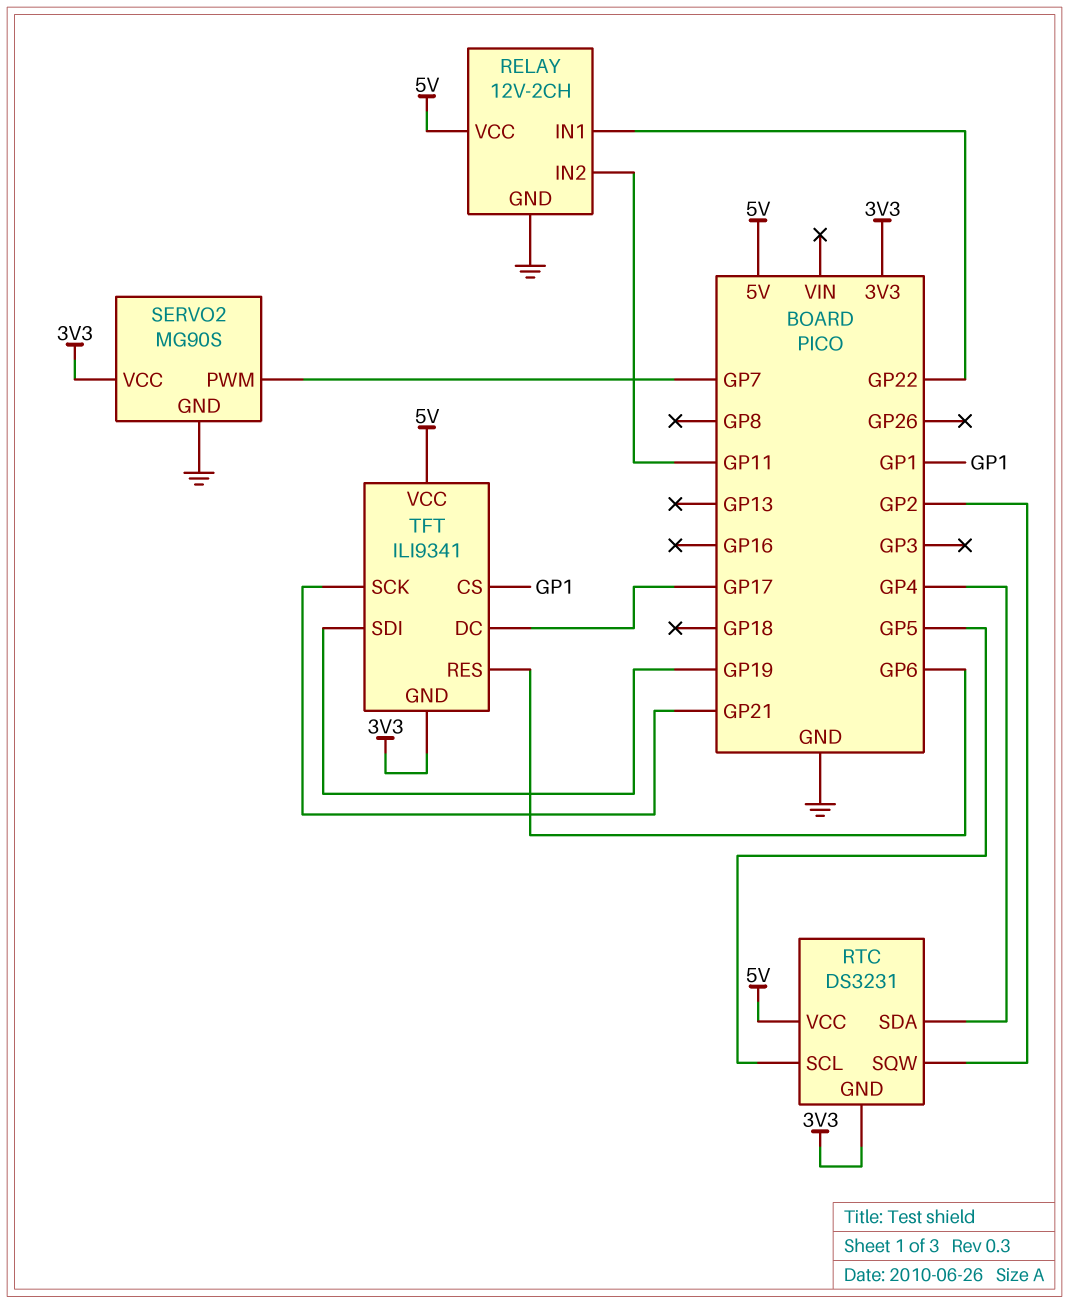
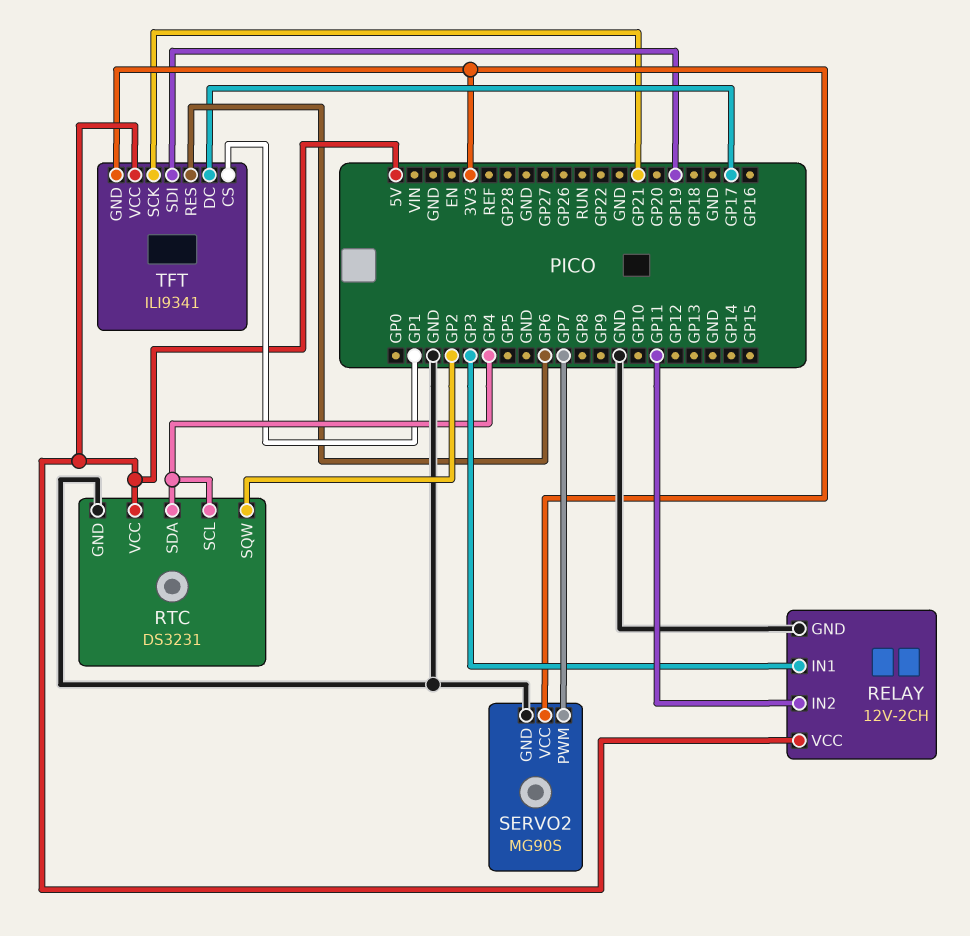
RELAY pin IN1: GP22 -> GP3
RTC pin GND: 3V3 -> GND
RTC pin SCL: GP5 -> GP4

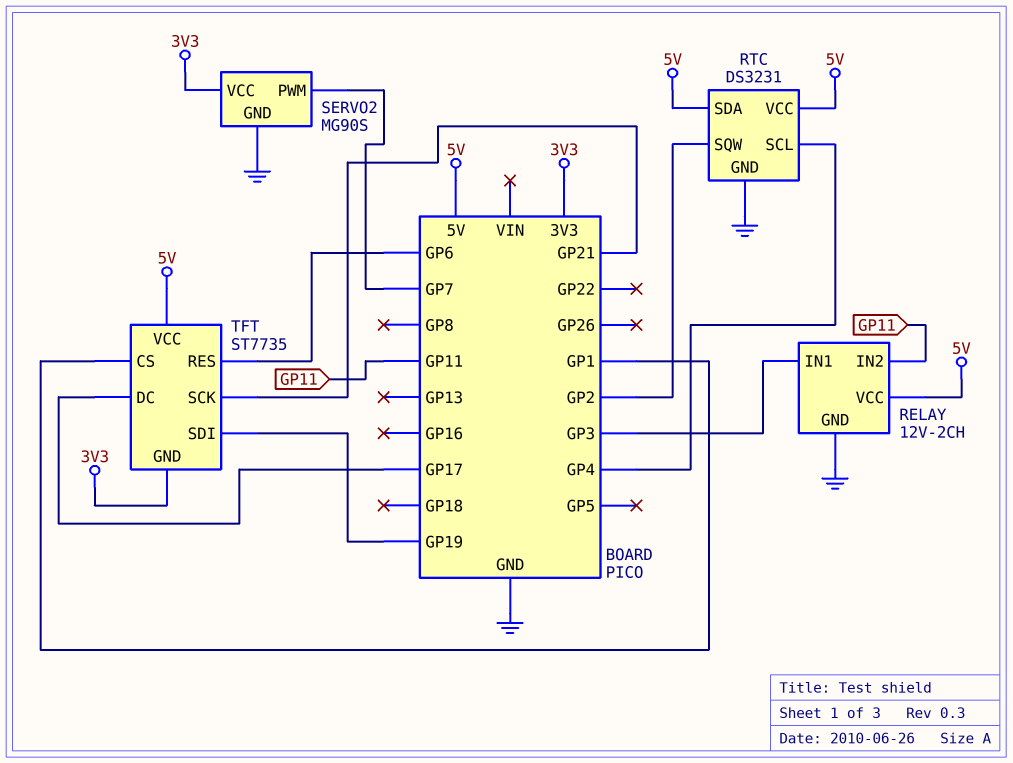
RTC pin SDA: GP4 -> 5V
TFT: ILI9341 -> ST7735

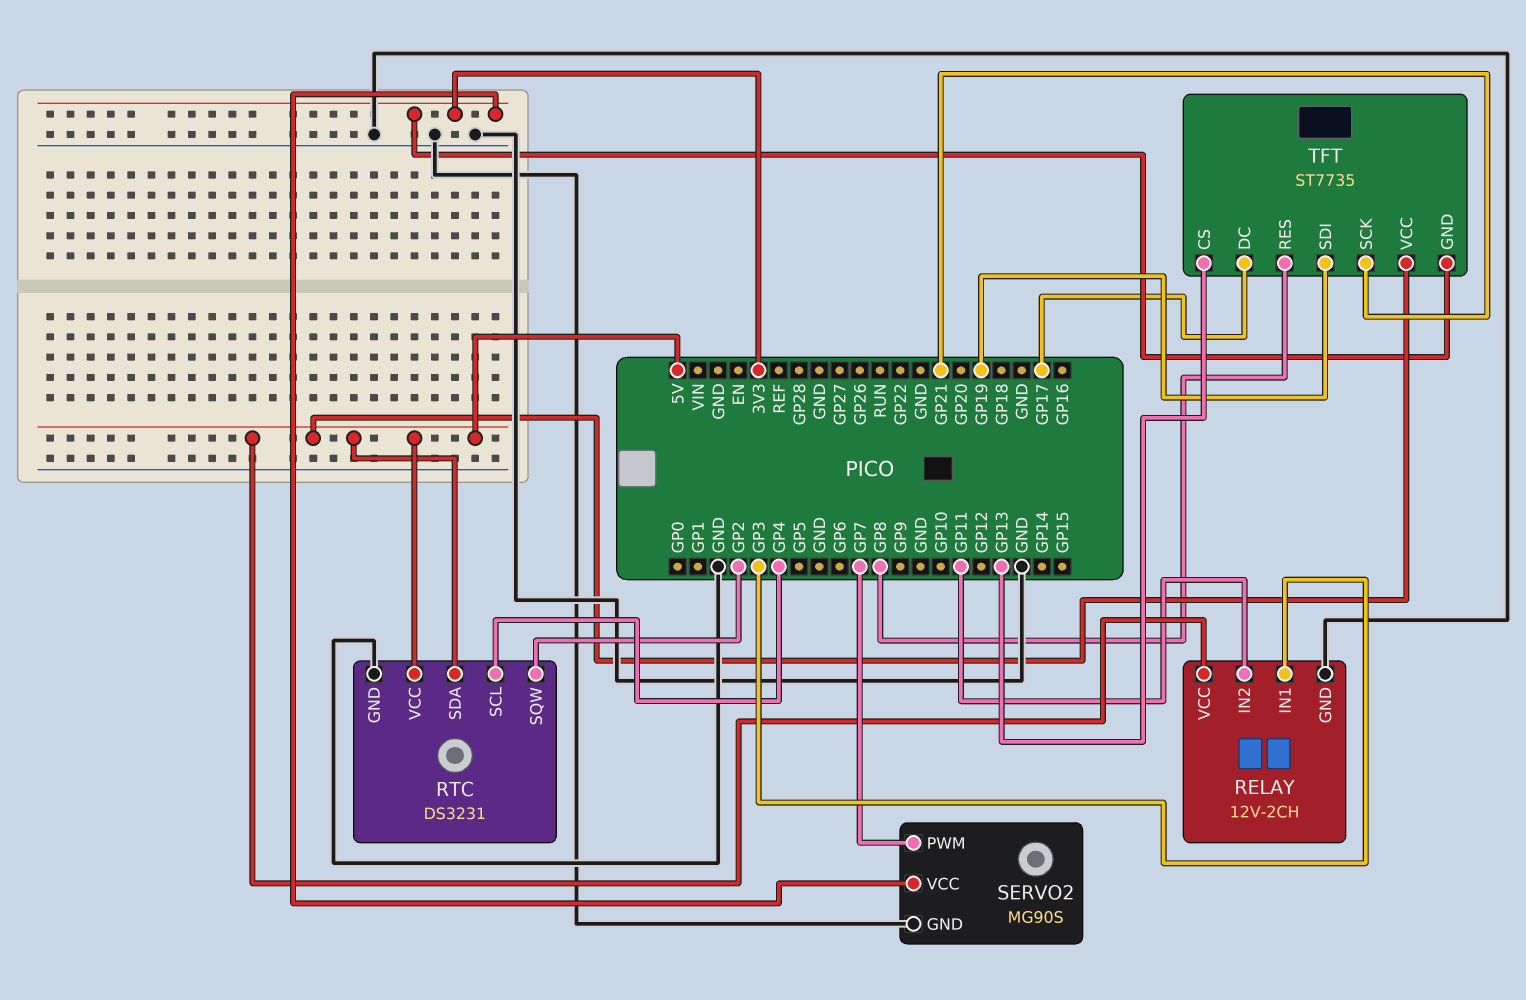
TFT pin CS: GP1 -> GP13
TFT pin RES: GP6 -> GP8

